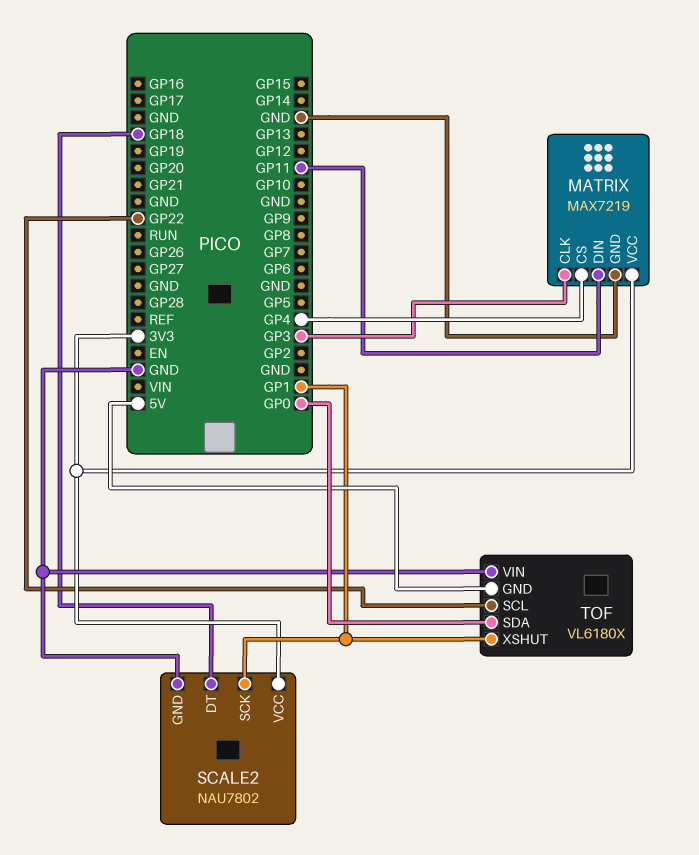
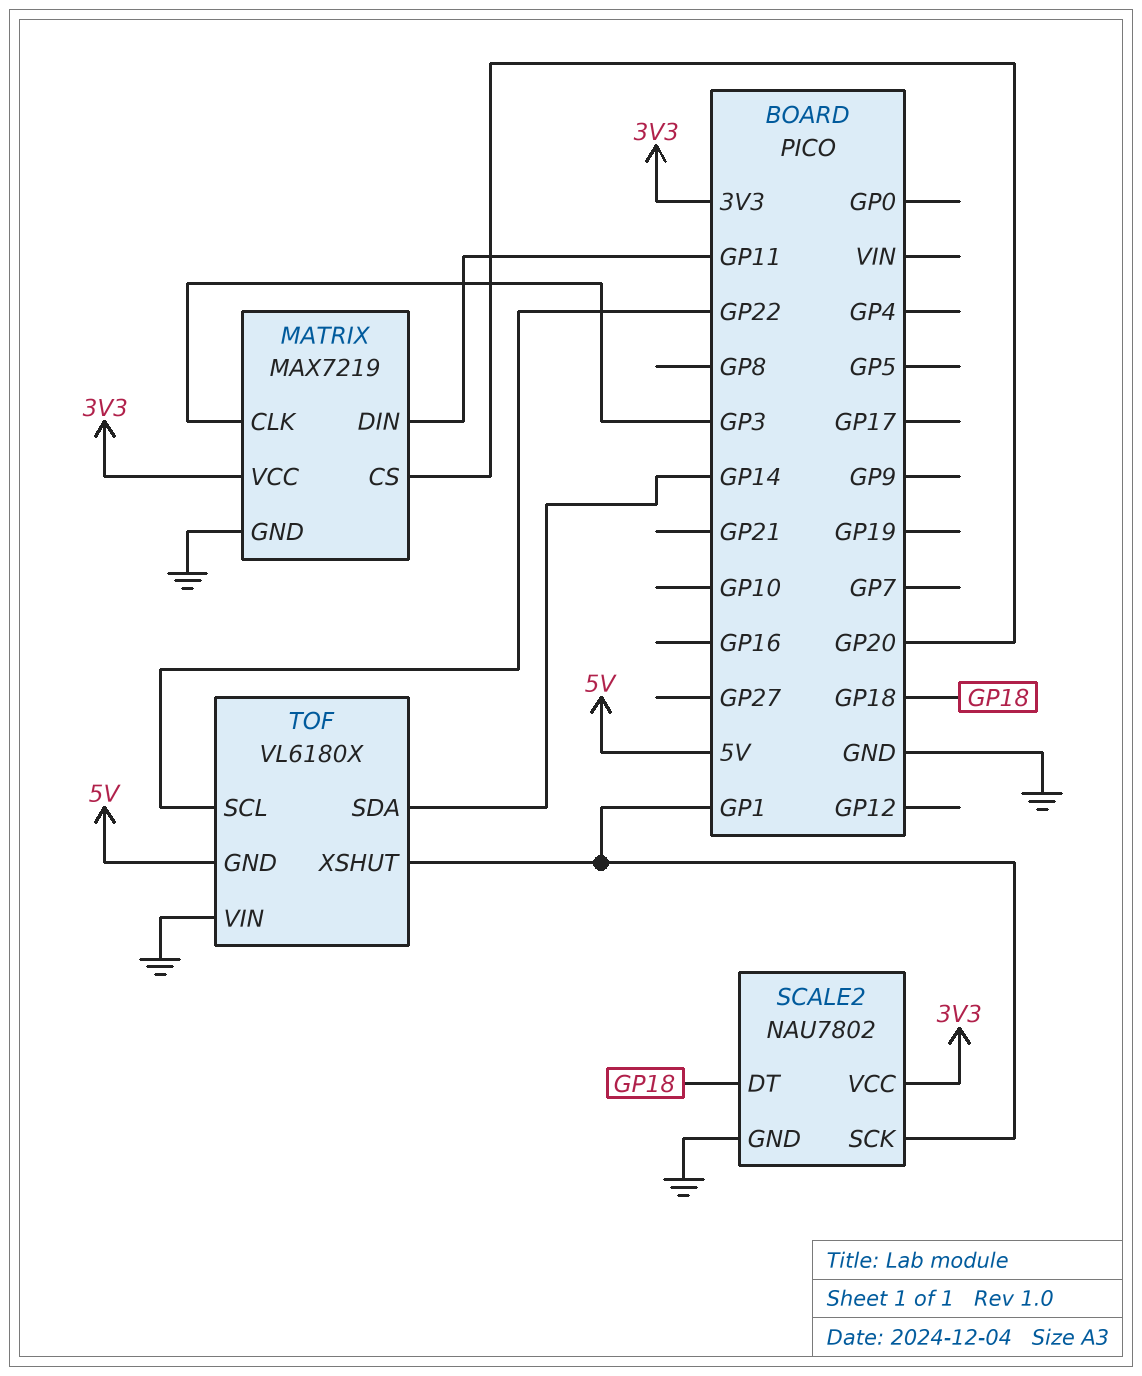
MATRIX pin CS: GP4 -> GP20
TOF pin SDA: GP0 -> GP14

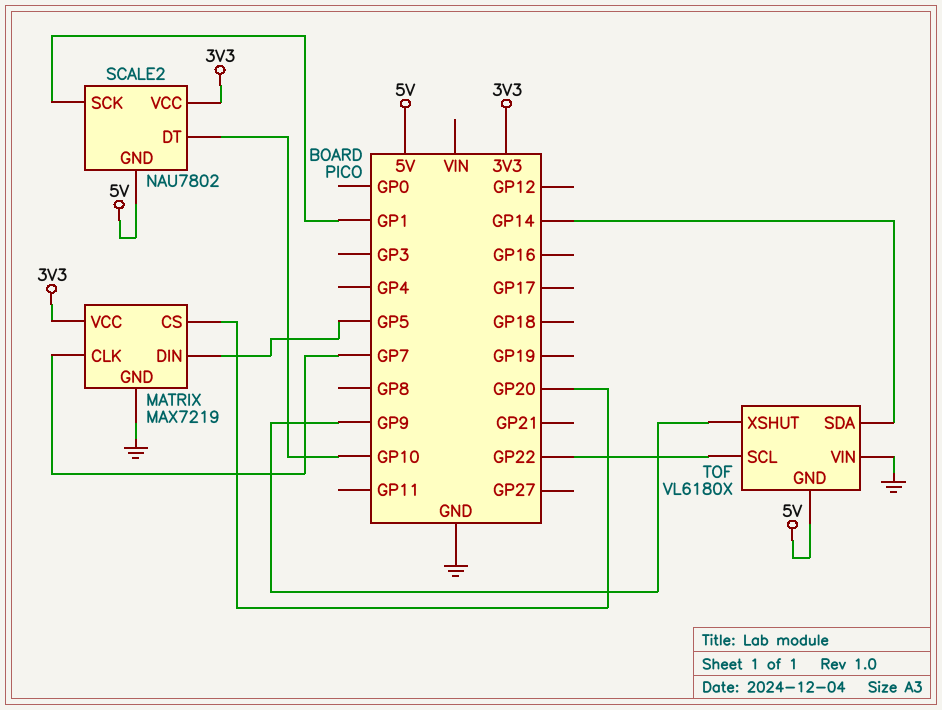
MATRIX pin CLK: GP3 -> GP7
MATRIX pin DIN: GP11 -> GP5
SCALE2 pin DT: GP18 -> GP10
SCALE2 pin GND: GND -> 5V
TOF pin XSHUT: GP1 -> GP9

